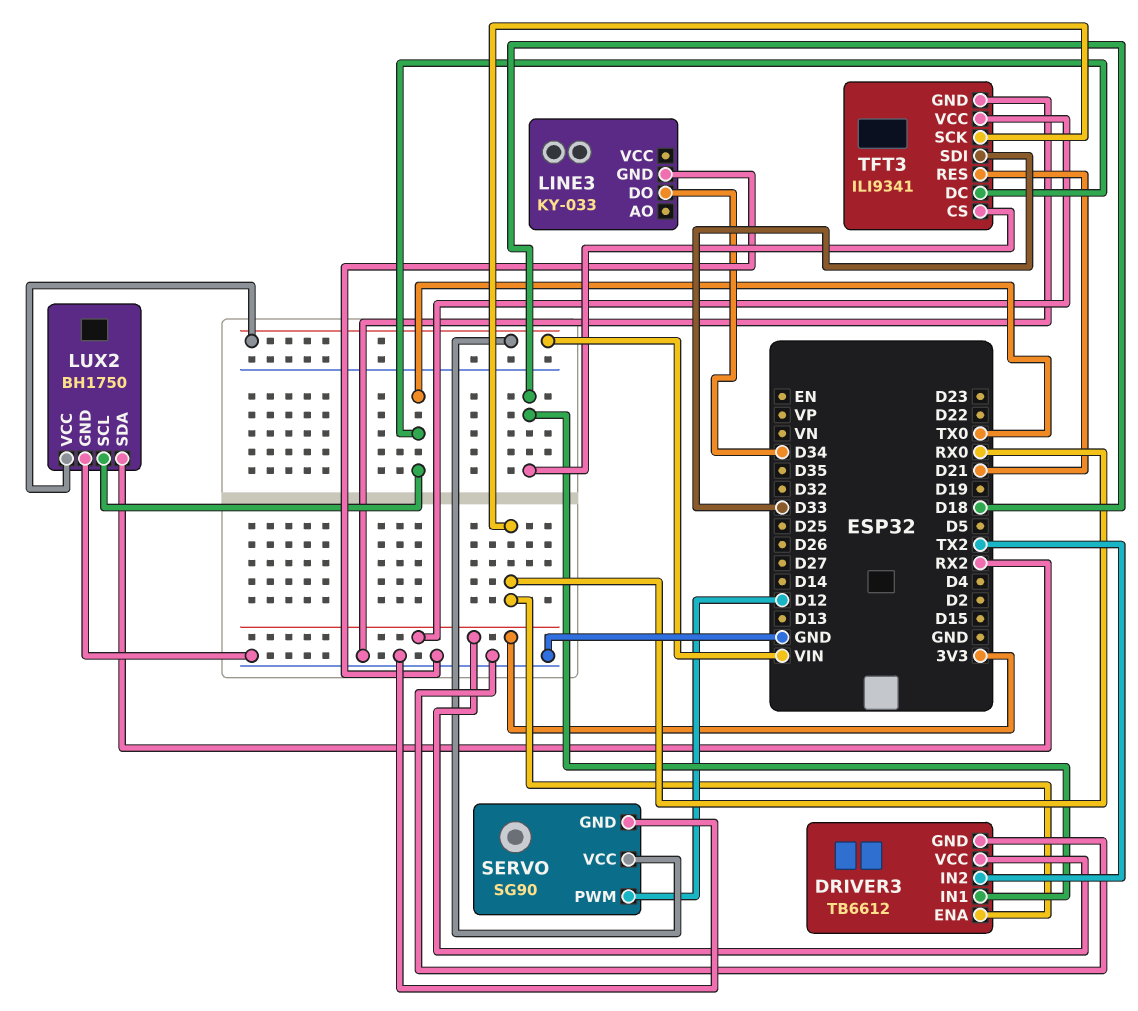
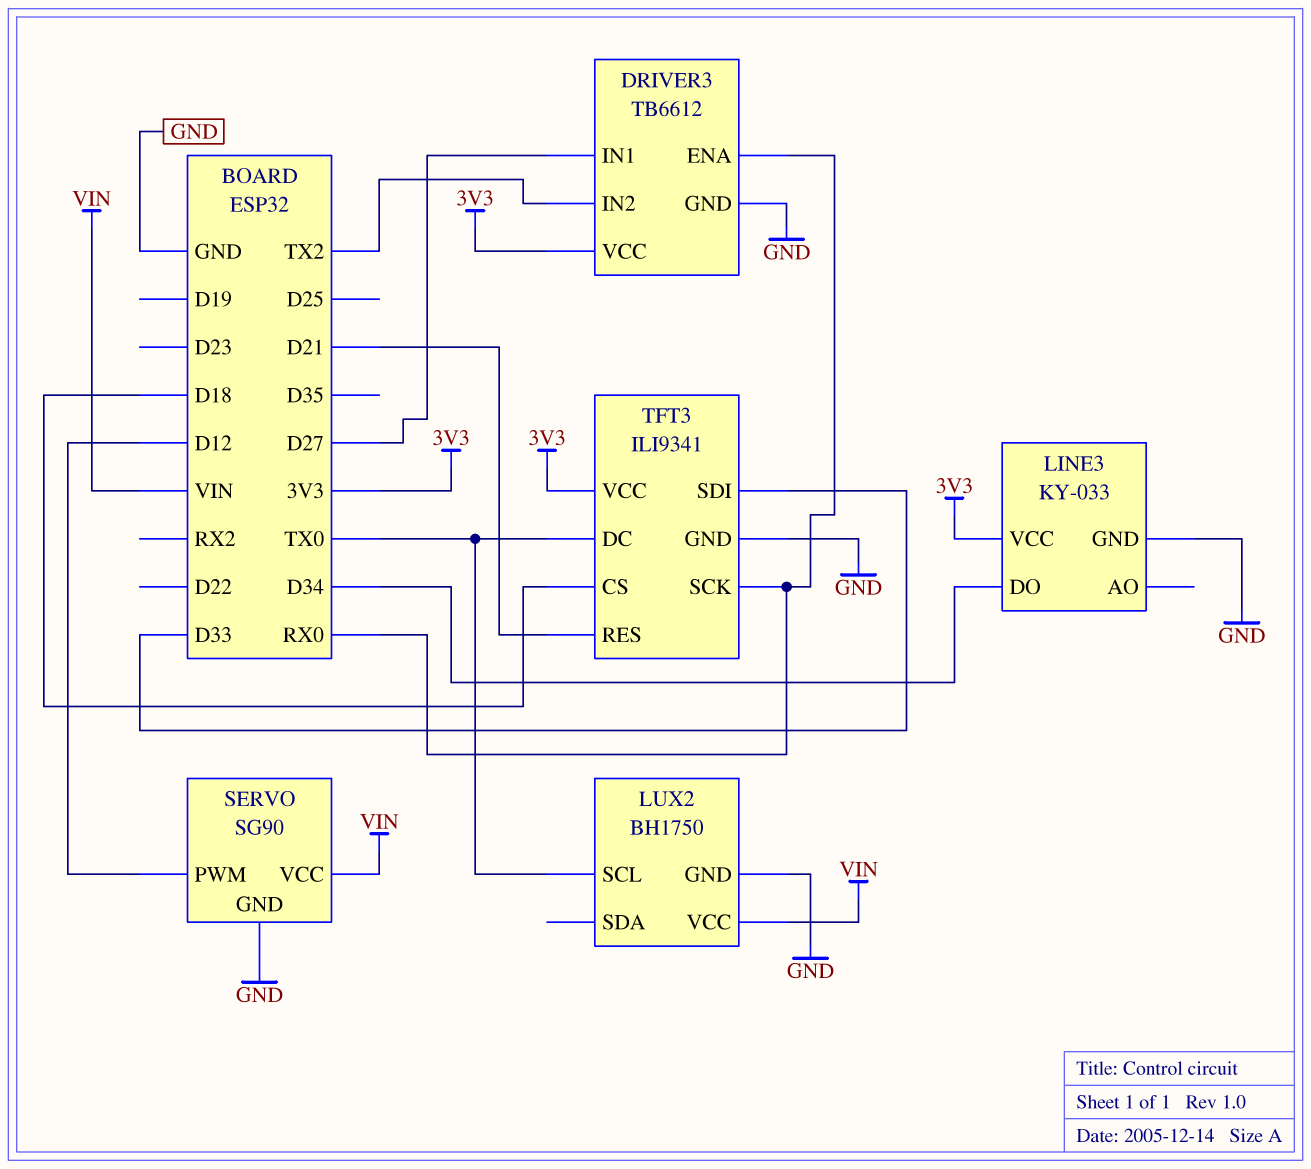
DRIVER3 pin IN1: D18 -> D27
LINE3 pin VCC: none -> 3V3
LUX2 pin SDA: RX2 -> none

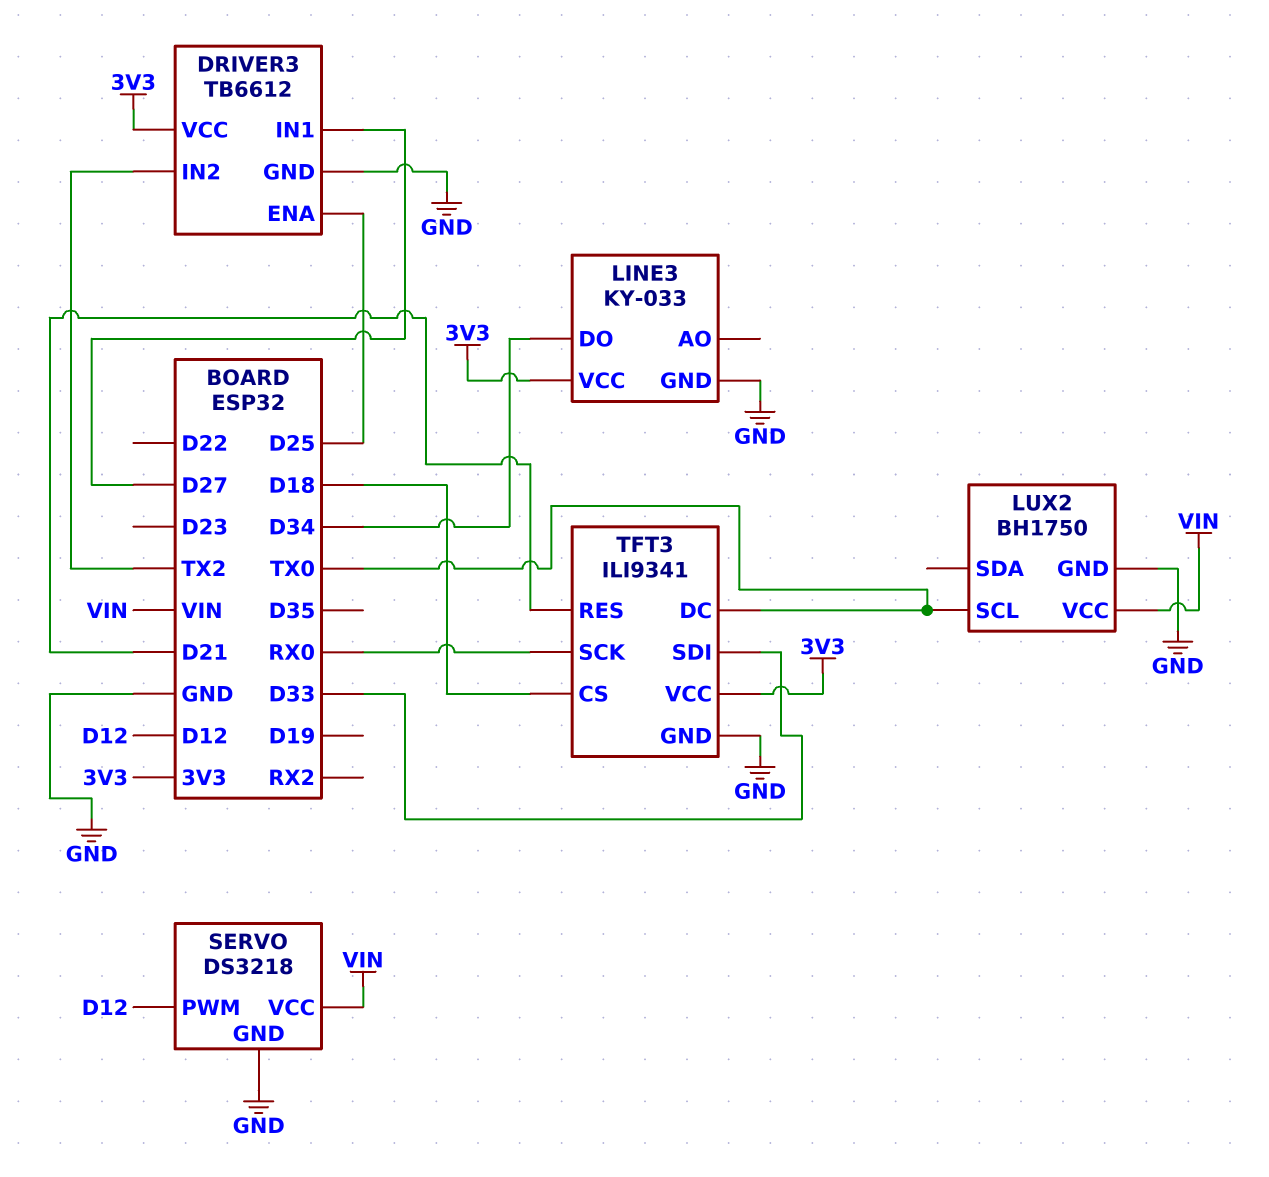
DRIVER3 pin ENA: RX0 -> D25
SERVO: SG90 -> DS3218

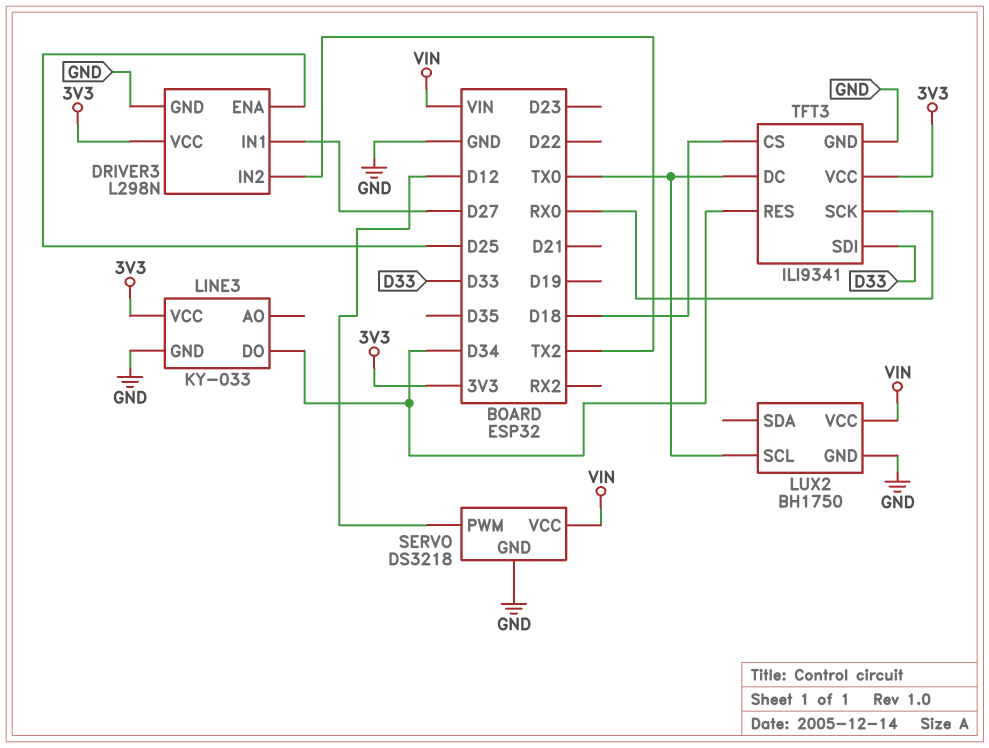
DRIVER3: TB6612 -> L298N
TFT3 pin RES: D21 -> D34

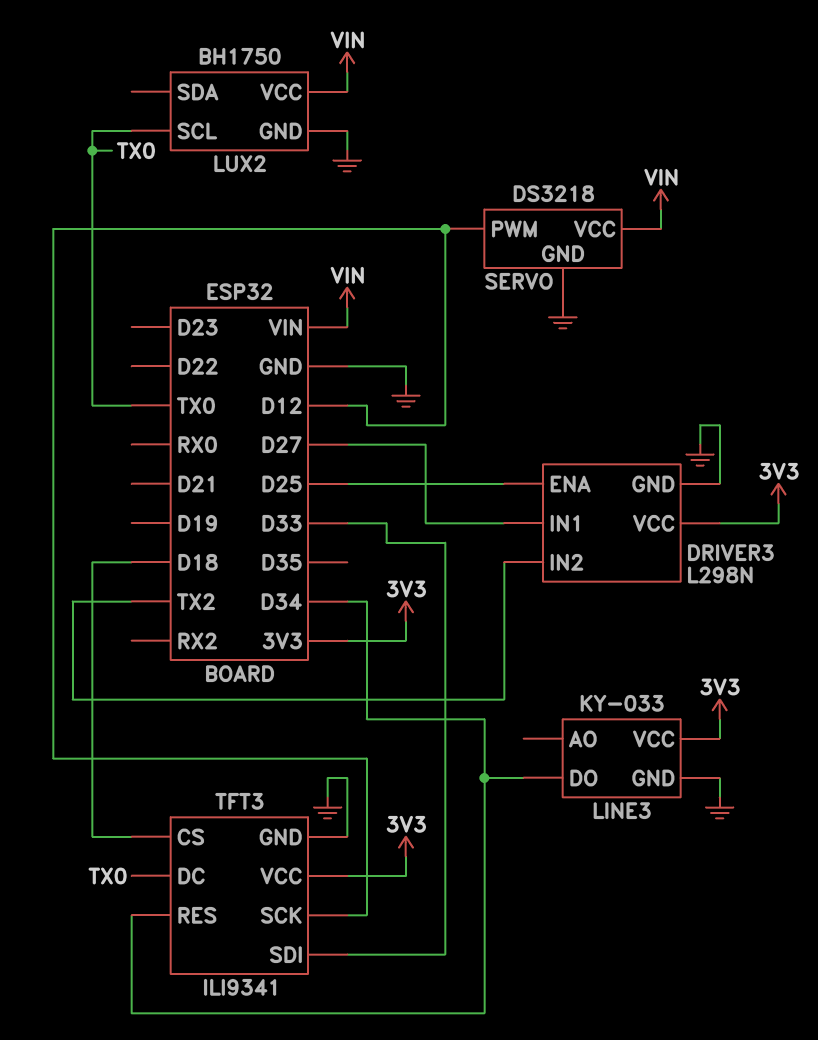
TFT3 pin SCK: RX0 -> D12

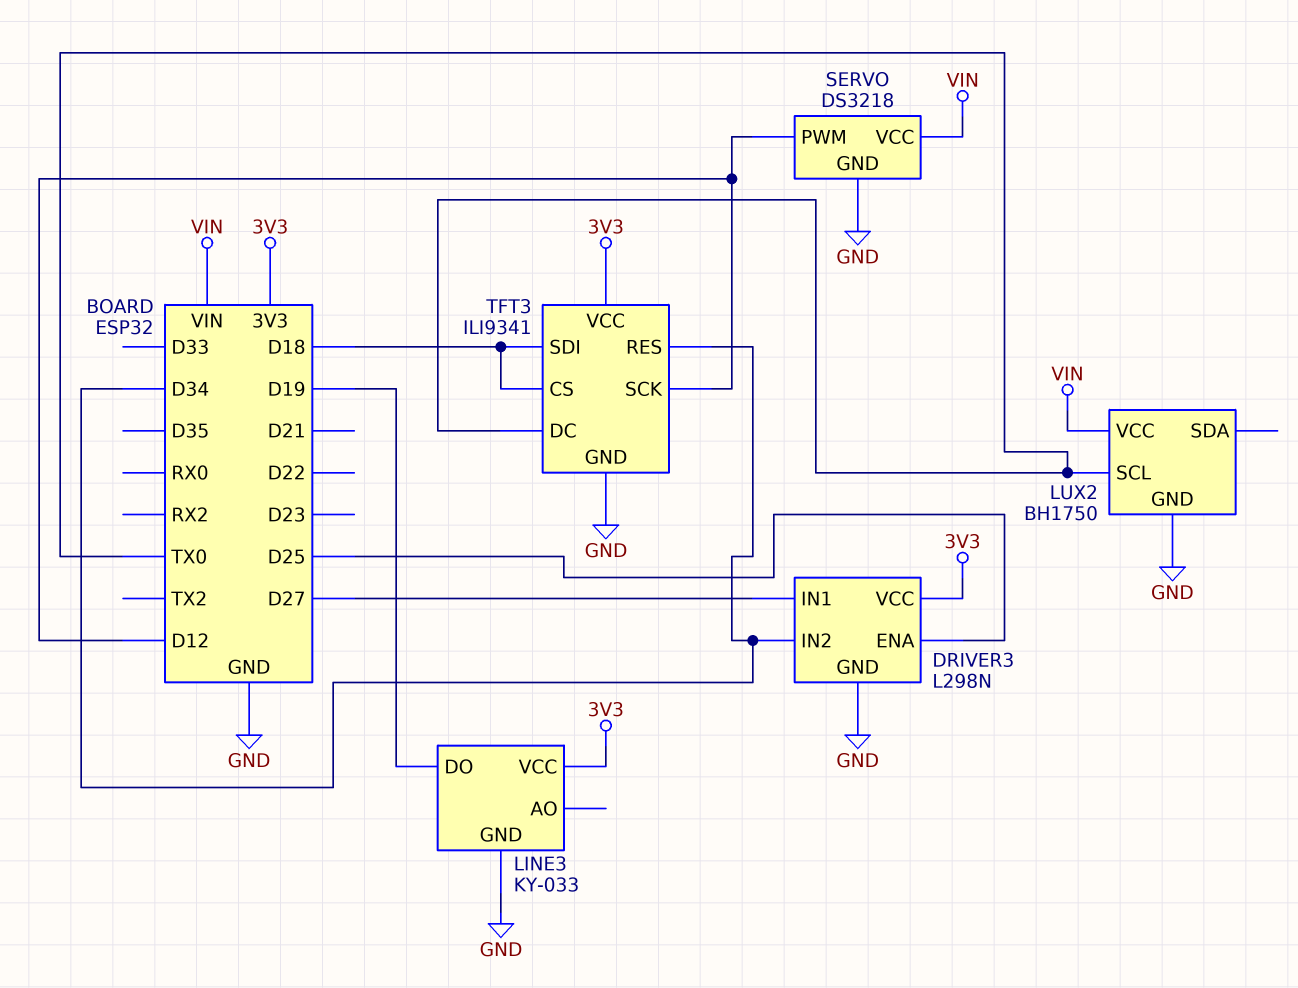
DRIVER3 pin IN2: TX2 -> D34
LINE3 pin DO: D34 -> D19
TFT3 pin SDI: D33 -> D18

